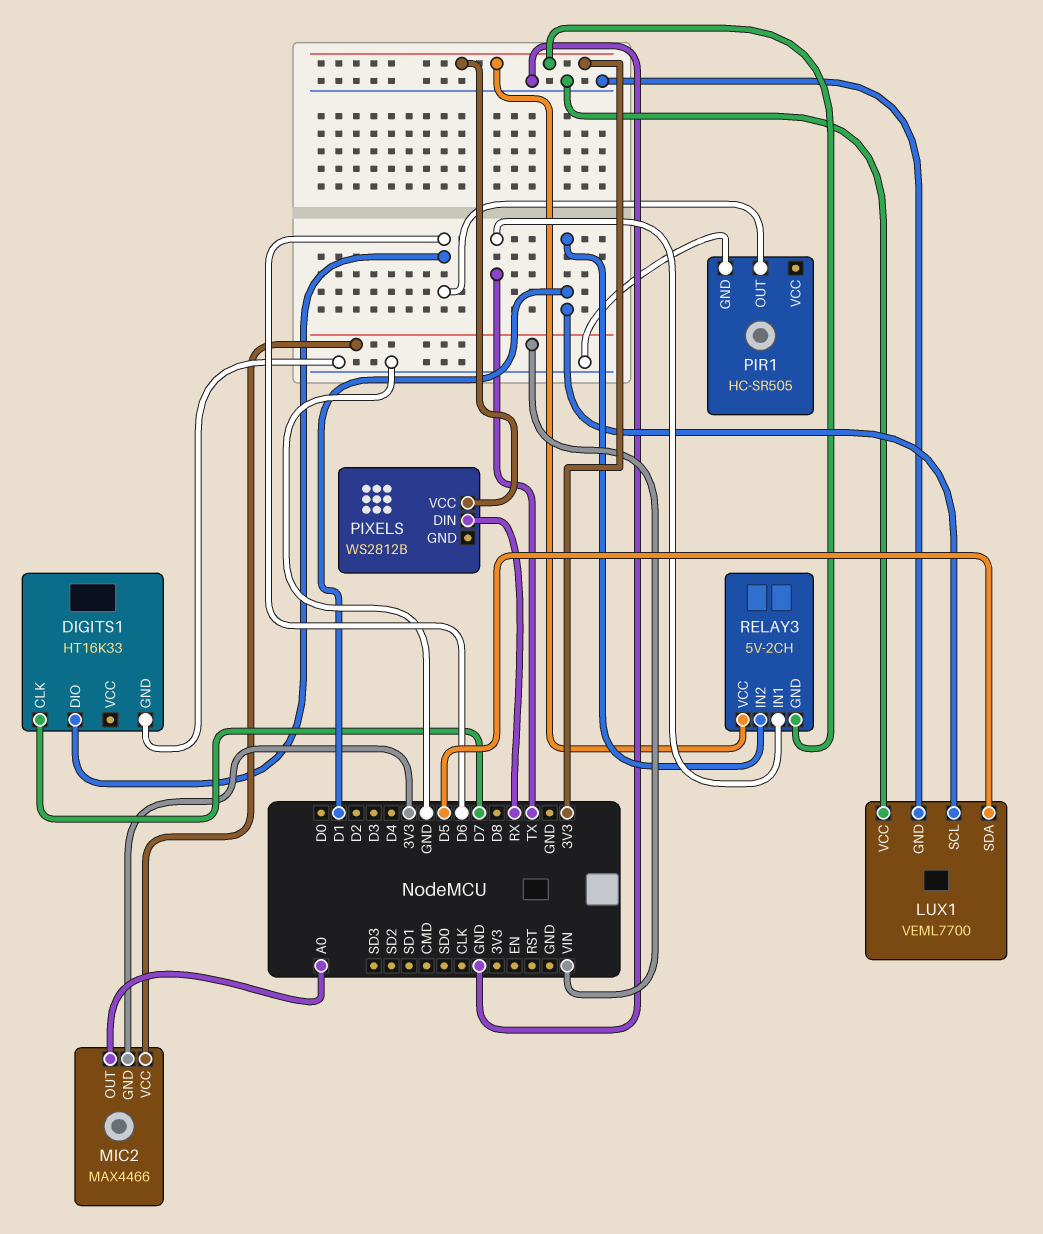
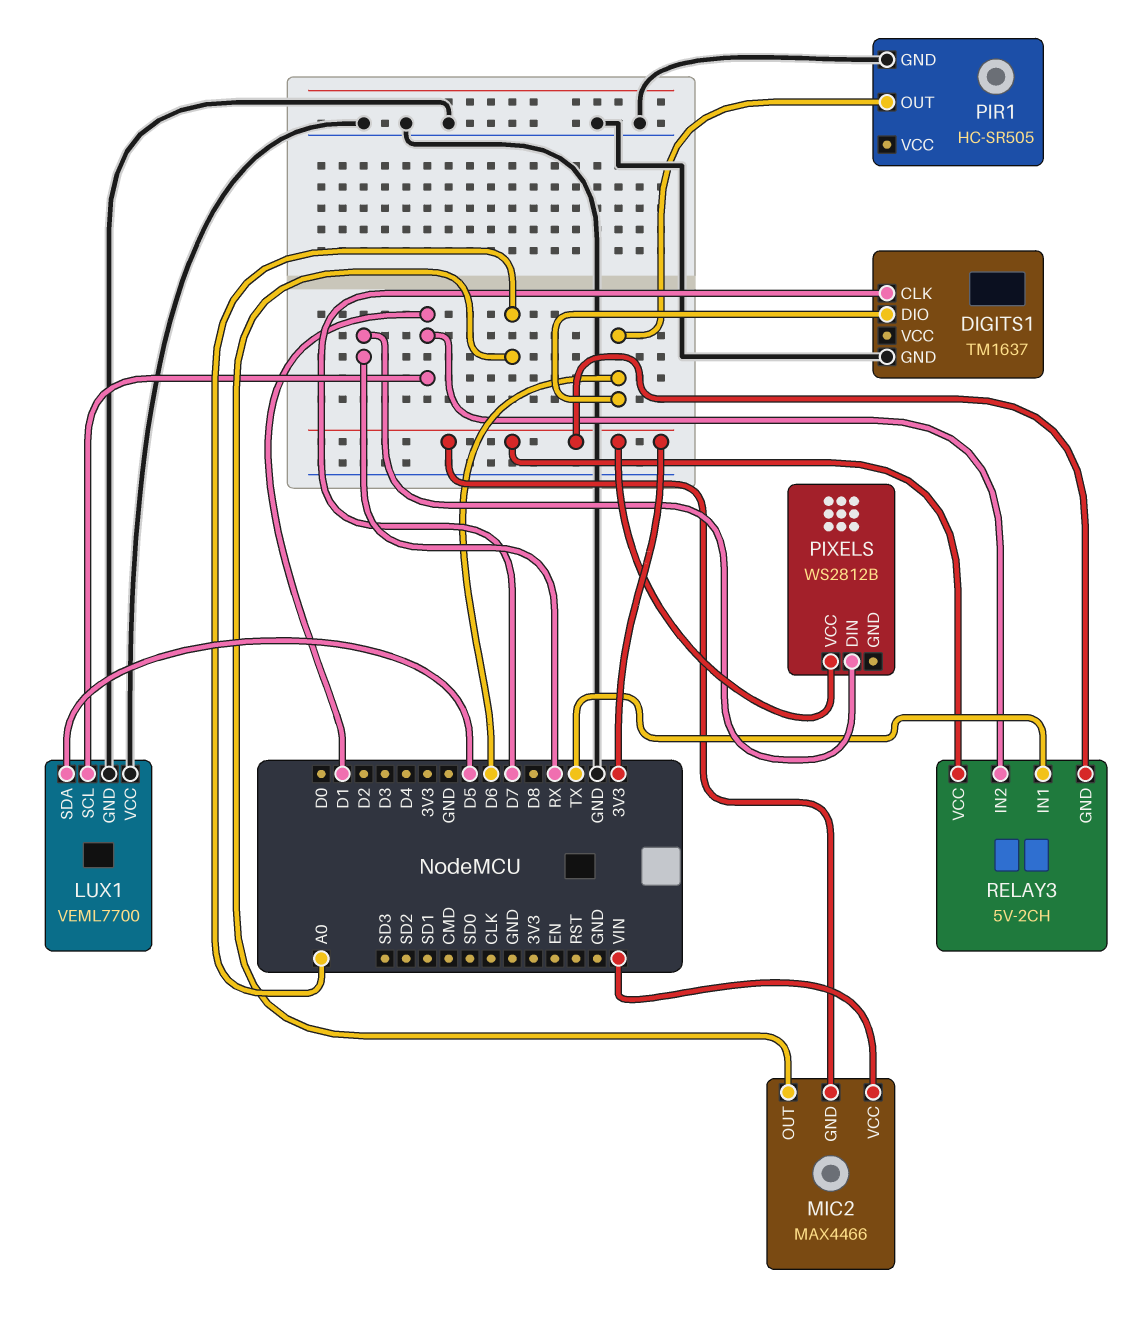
DIGITS1: HT16K33 -> TM1637

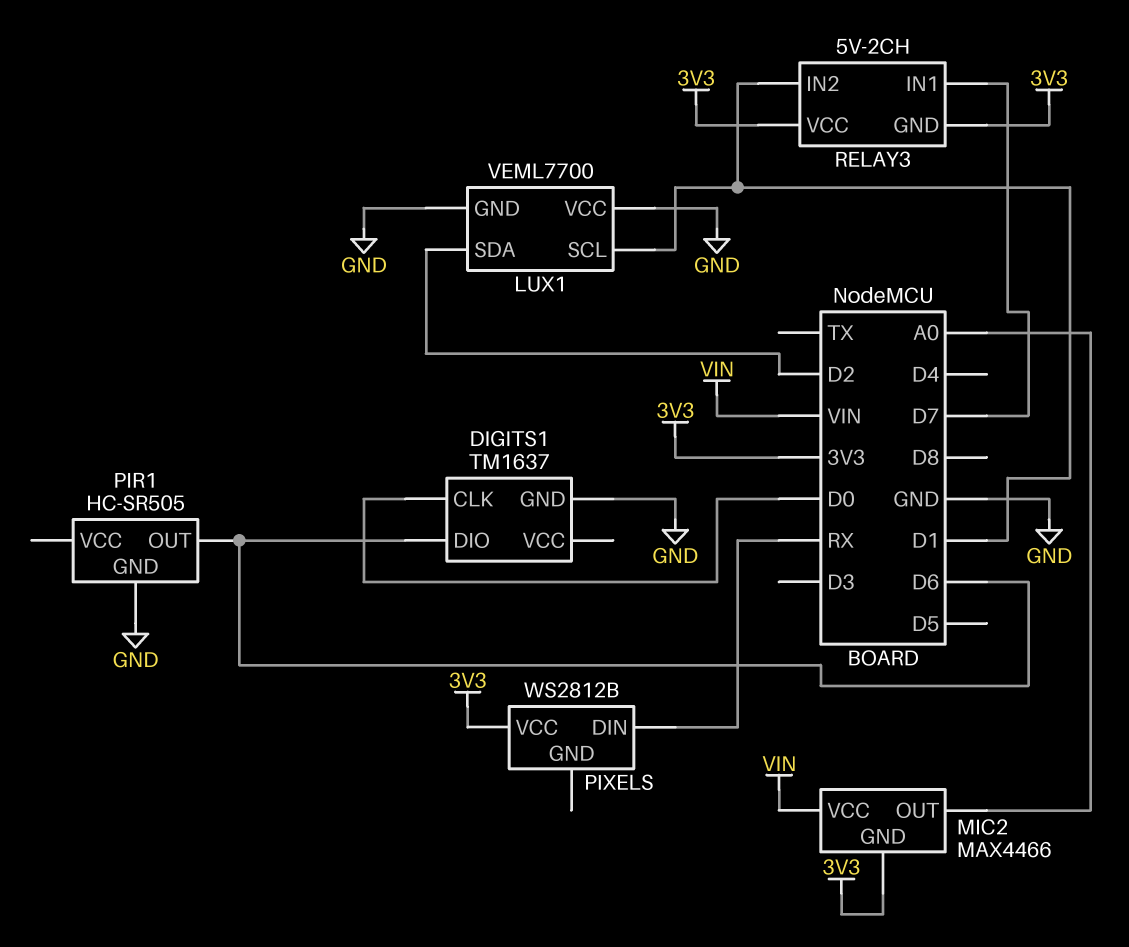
DIGITS1 pin CLK: D7 -> D0
LUX1 pin SDA: D5 -> D2
RELAY3 pin IN1: TX -> D7

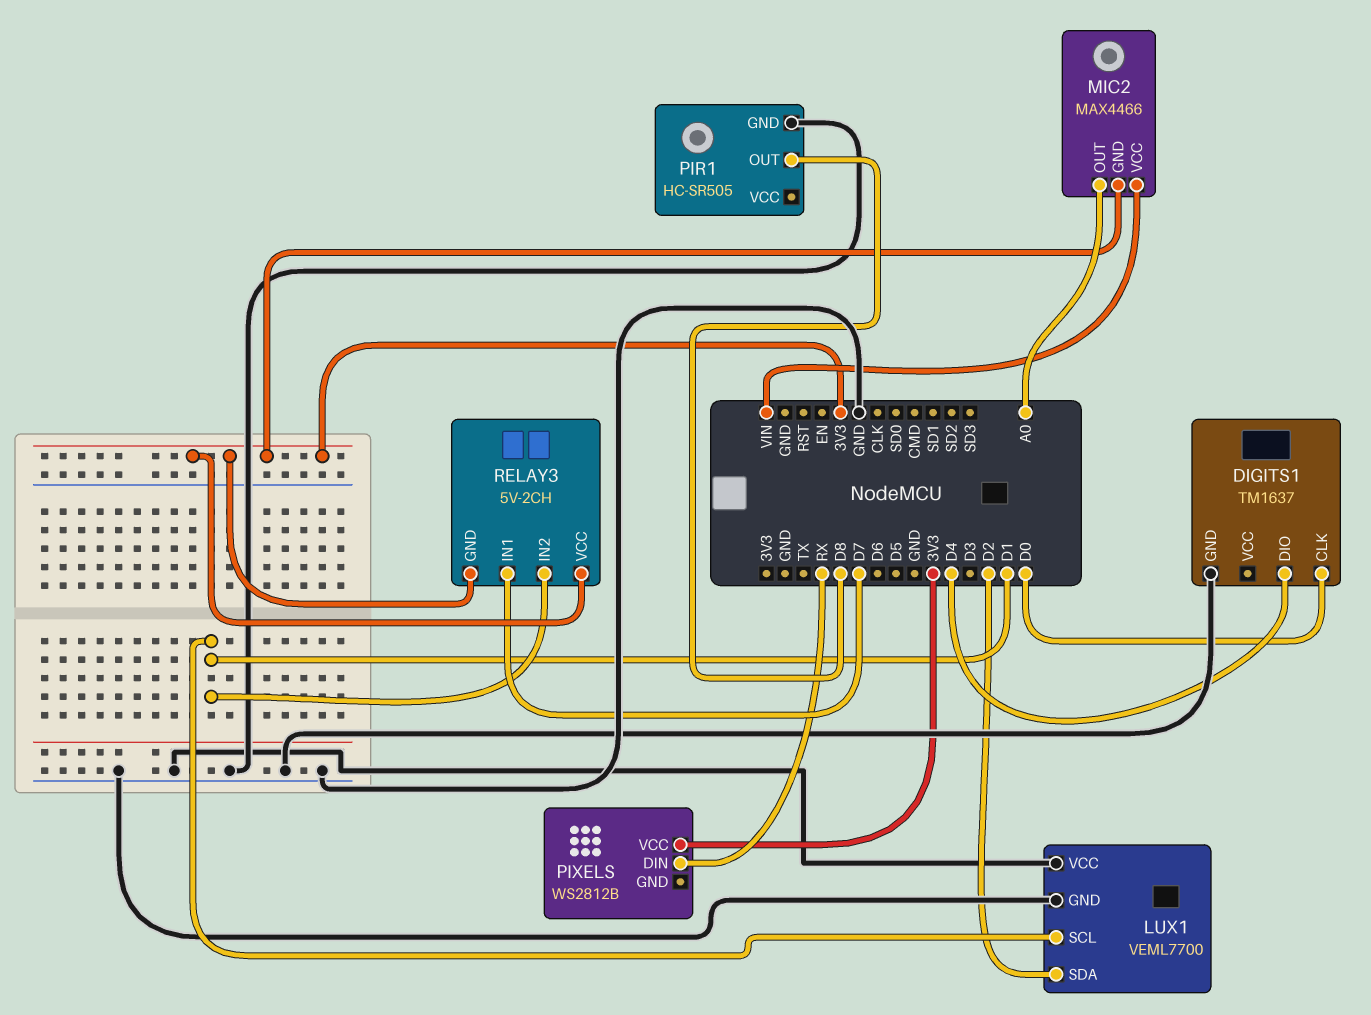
DIGITS1 pin DIO: D6 -> D4
PIR1 pin OUT: D6 -> D8

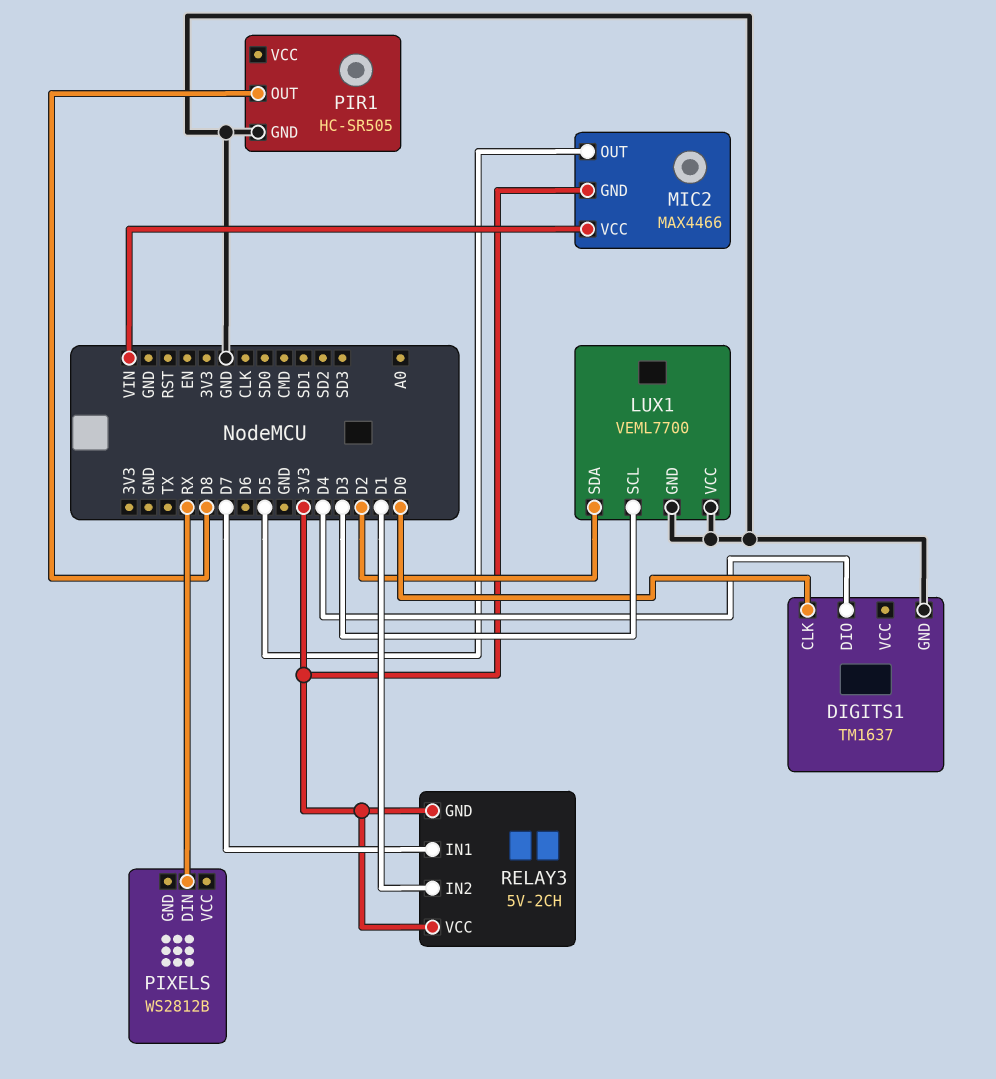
LUX1 pin SCL: D1 -> D3
MIC2 pin OUT: A0 -> D5
PIXELS pin VCC: 3V3 -> none

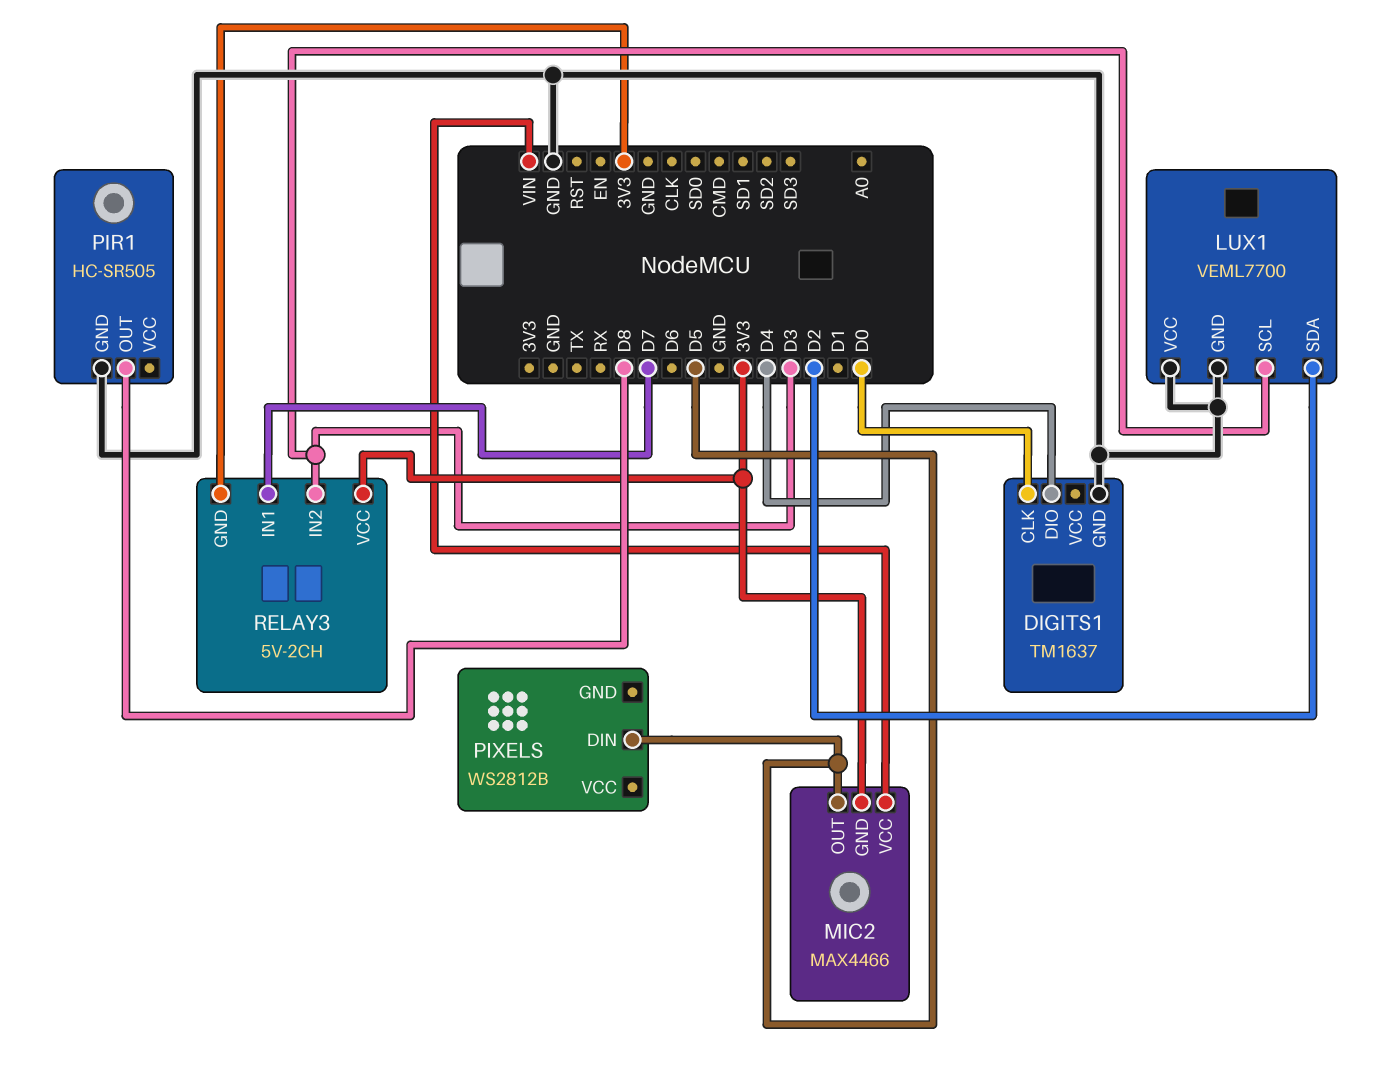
PIXELS pin DIN: RX -> D5
RELAY3 pin IN2: D1 -> D3

